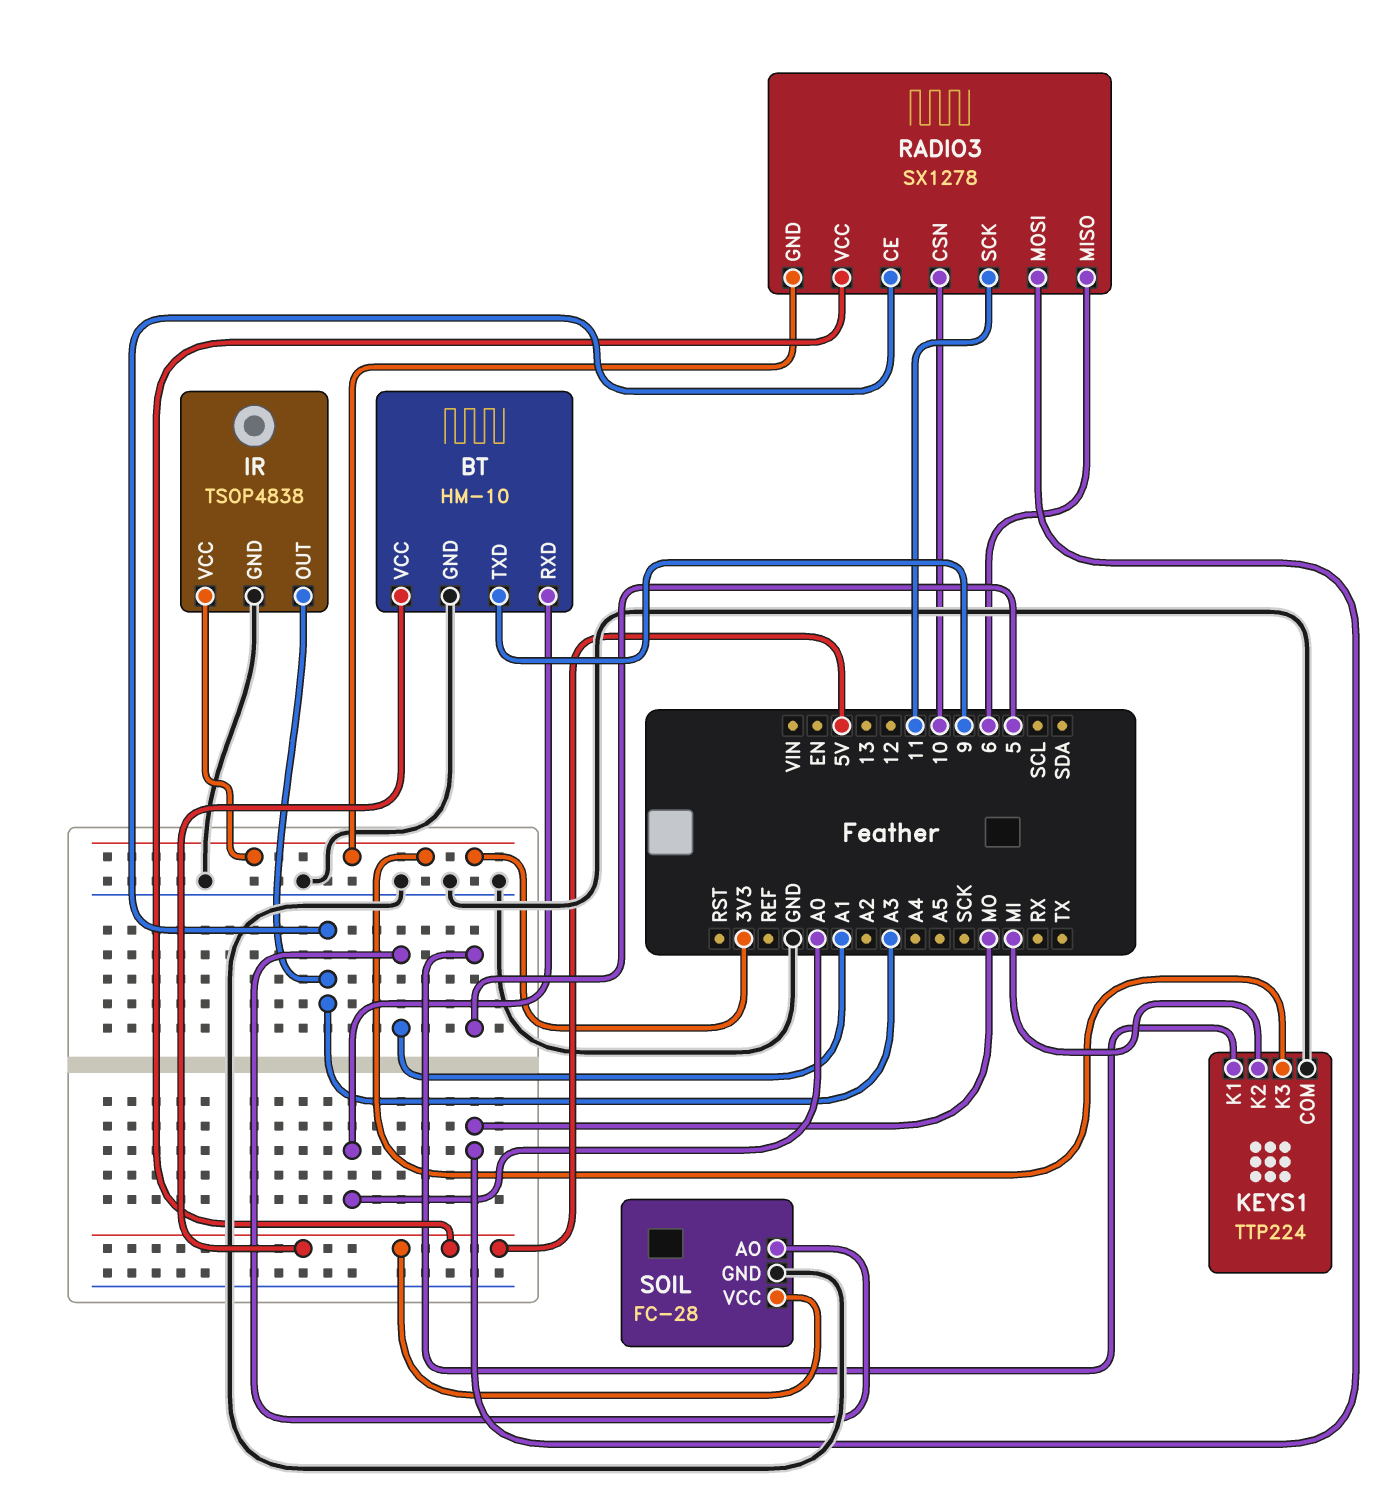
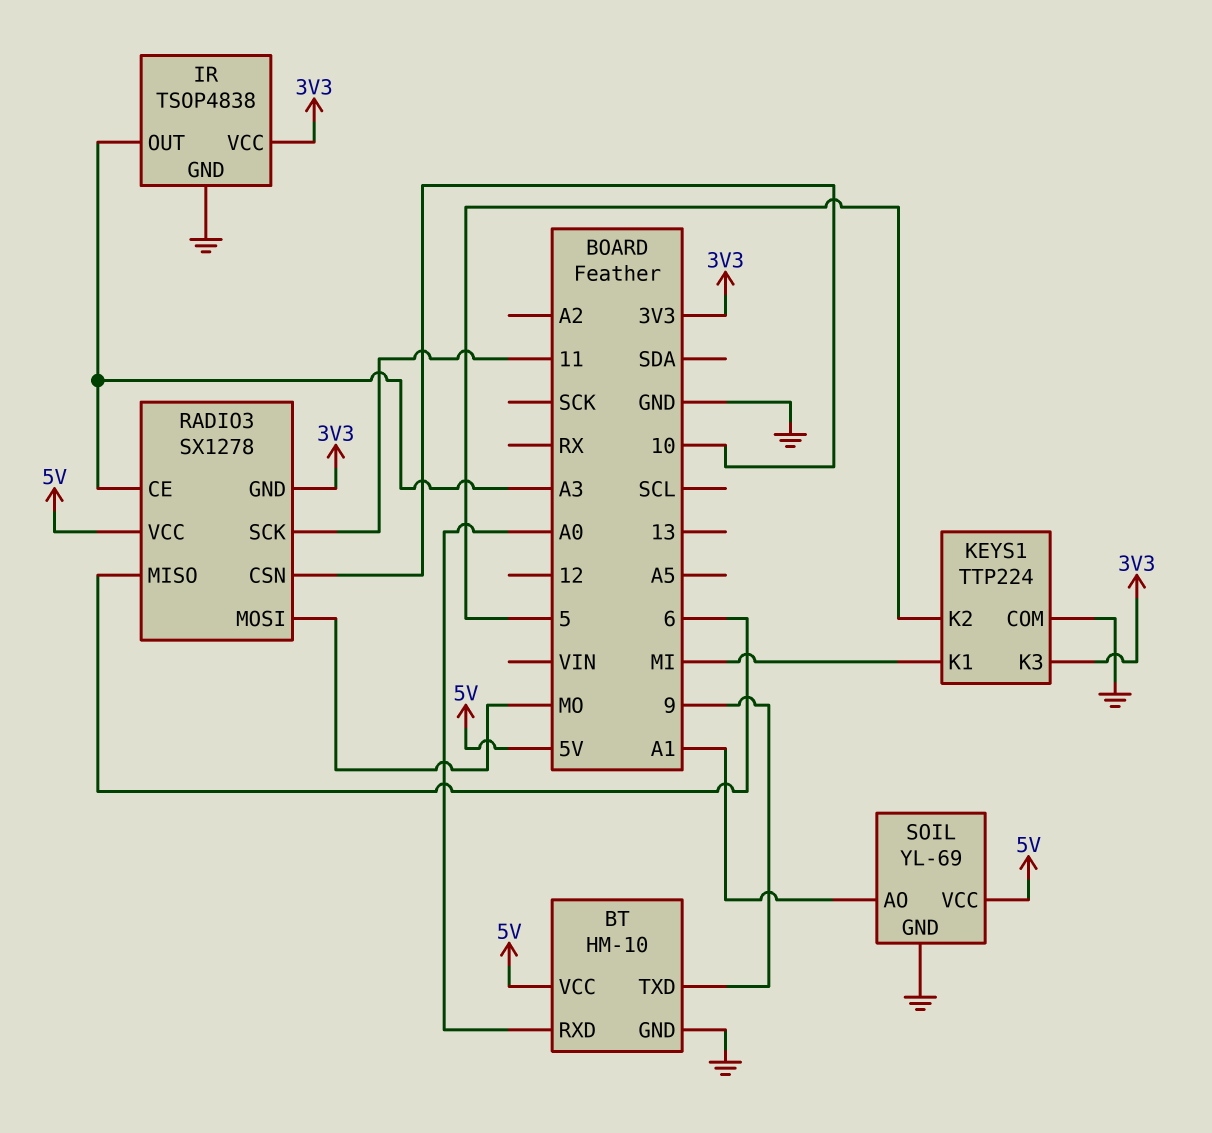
KEYS1 pin K1: 5 -> MI
KEYS1 pin K2: MI -> 5
SOIL: FC-28 -> YL-69

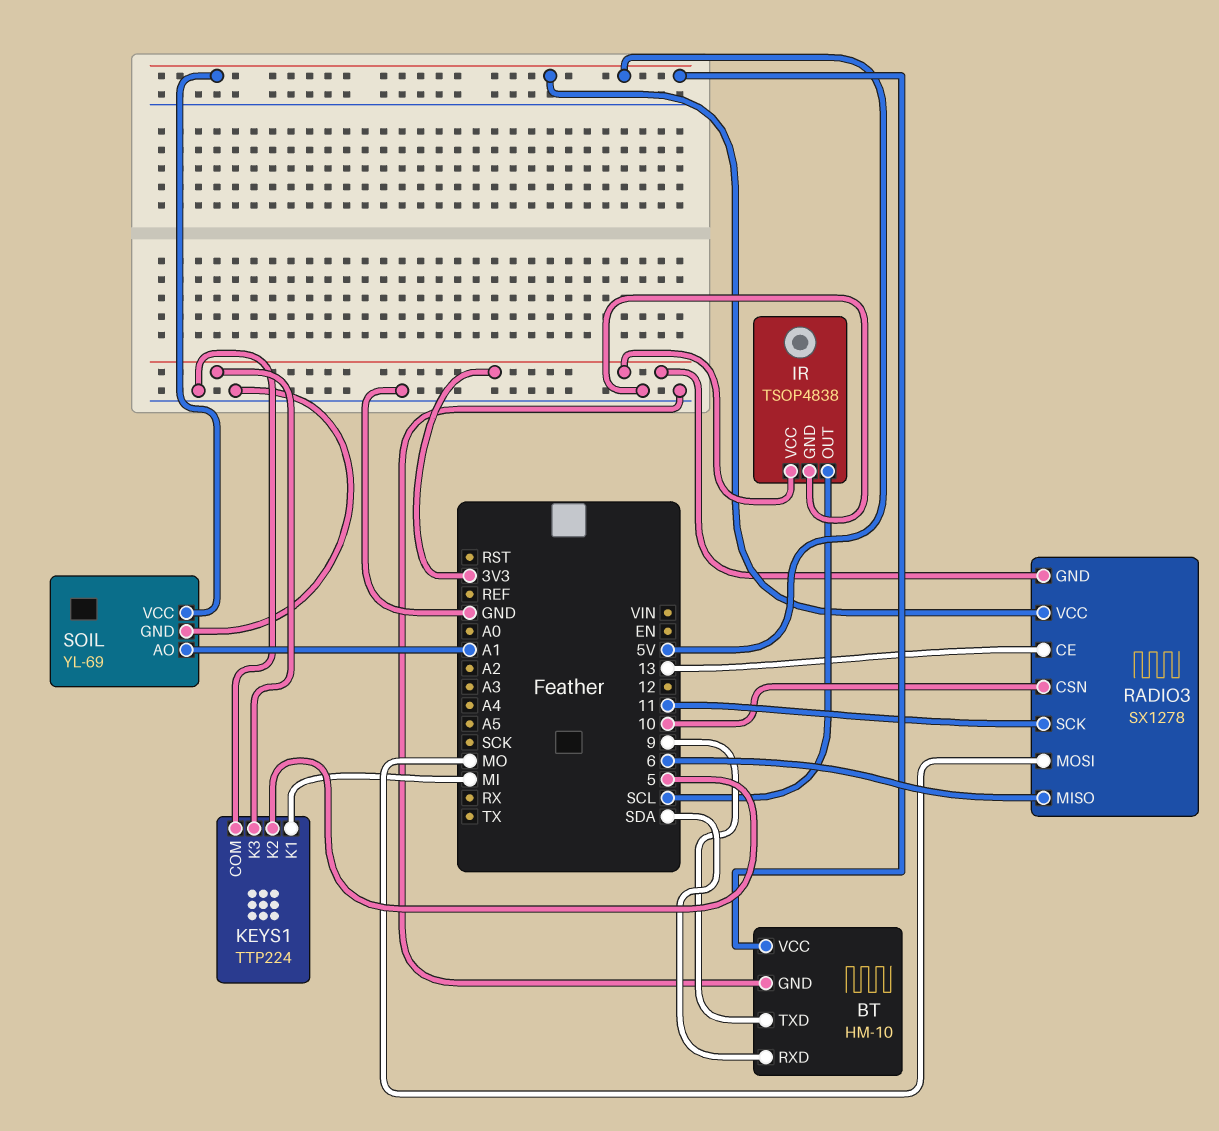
BT pin RXD: A0 -> SDA
IR pin OUT: A3 -> SCL
RADIO3 pin CE: A3 -> 13

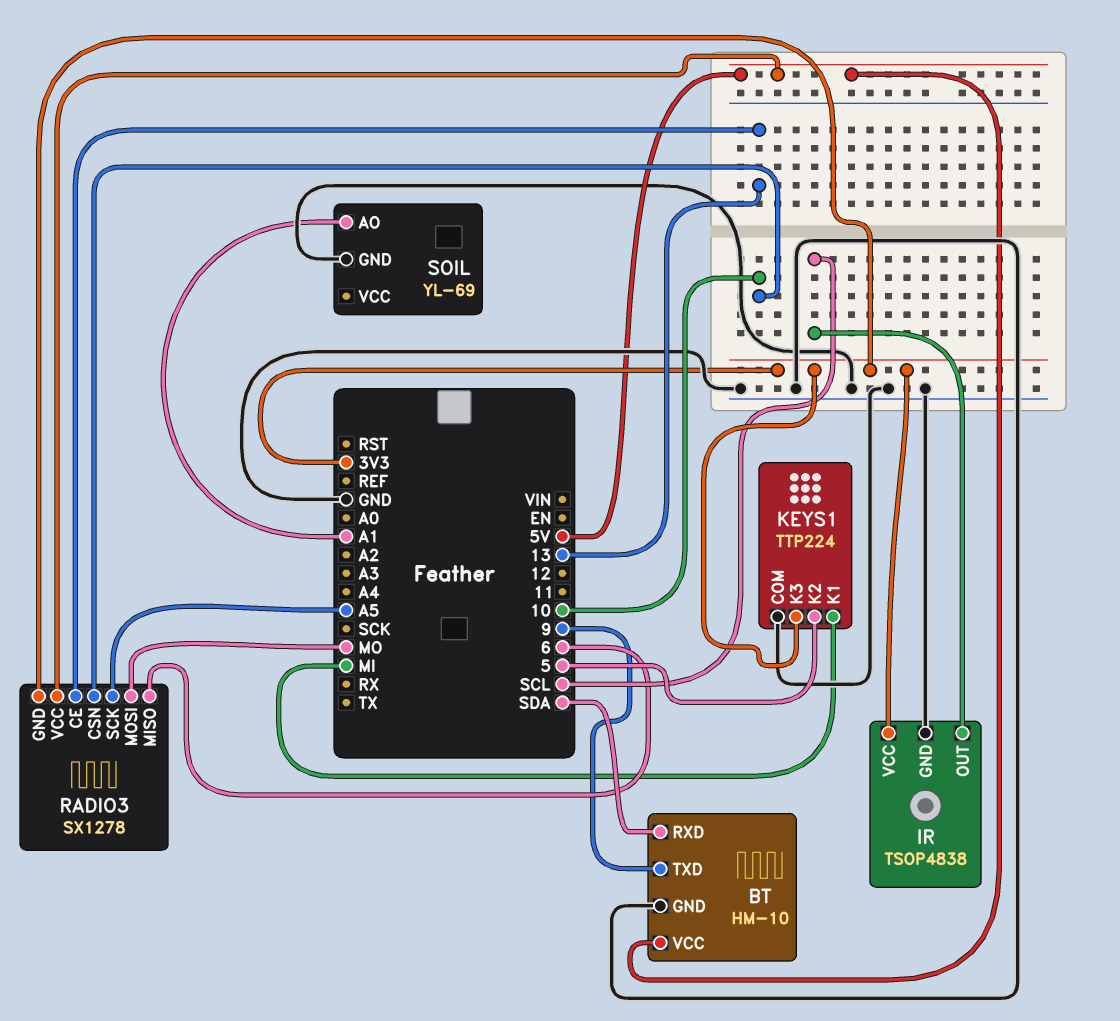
RADIO3 pin SCK: 11 -> A5
SOIL pin VCC: 5V -> none

